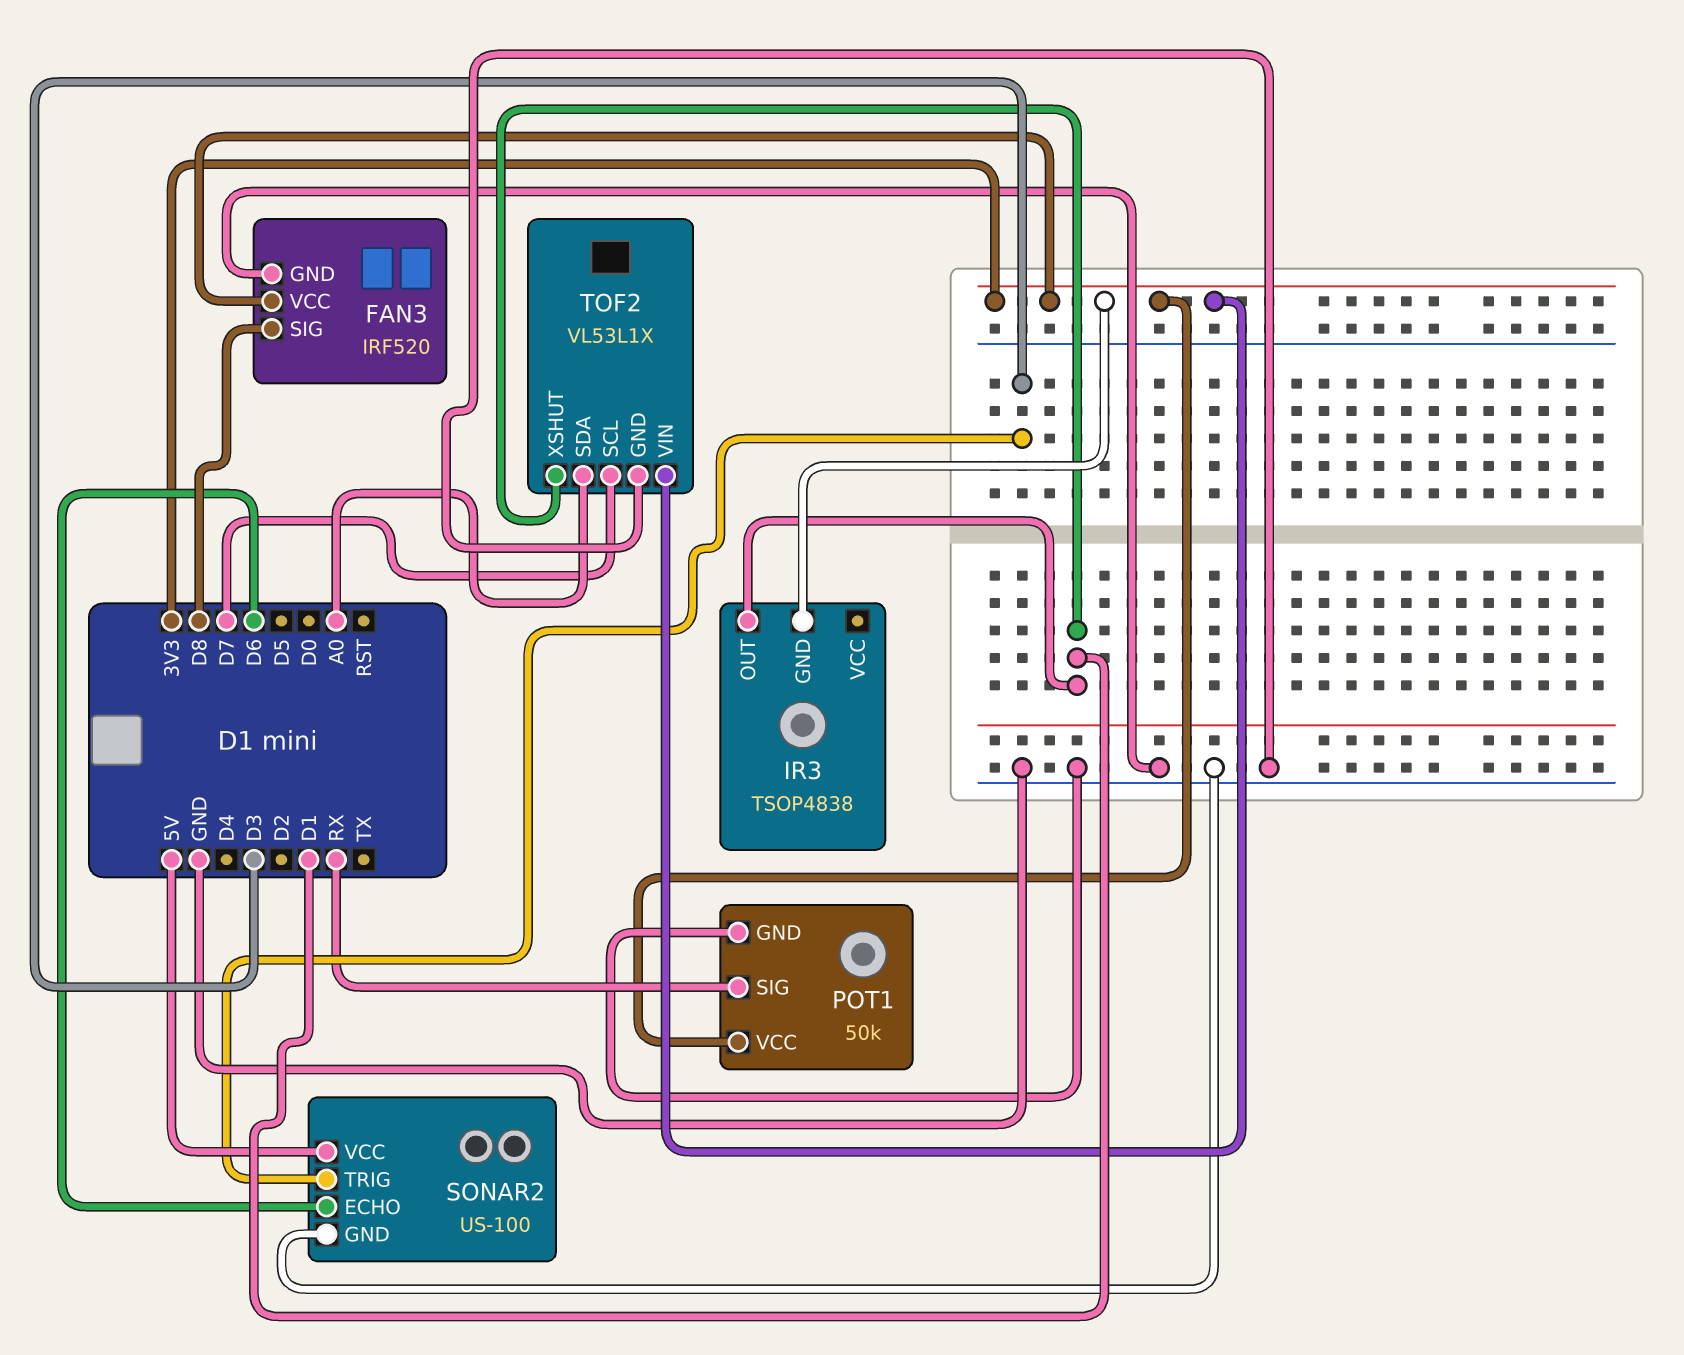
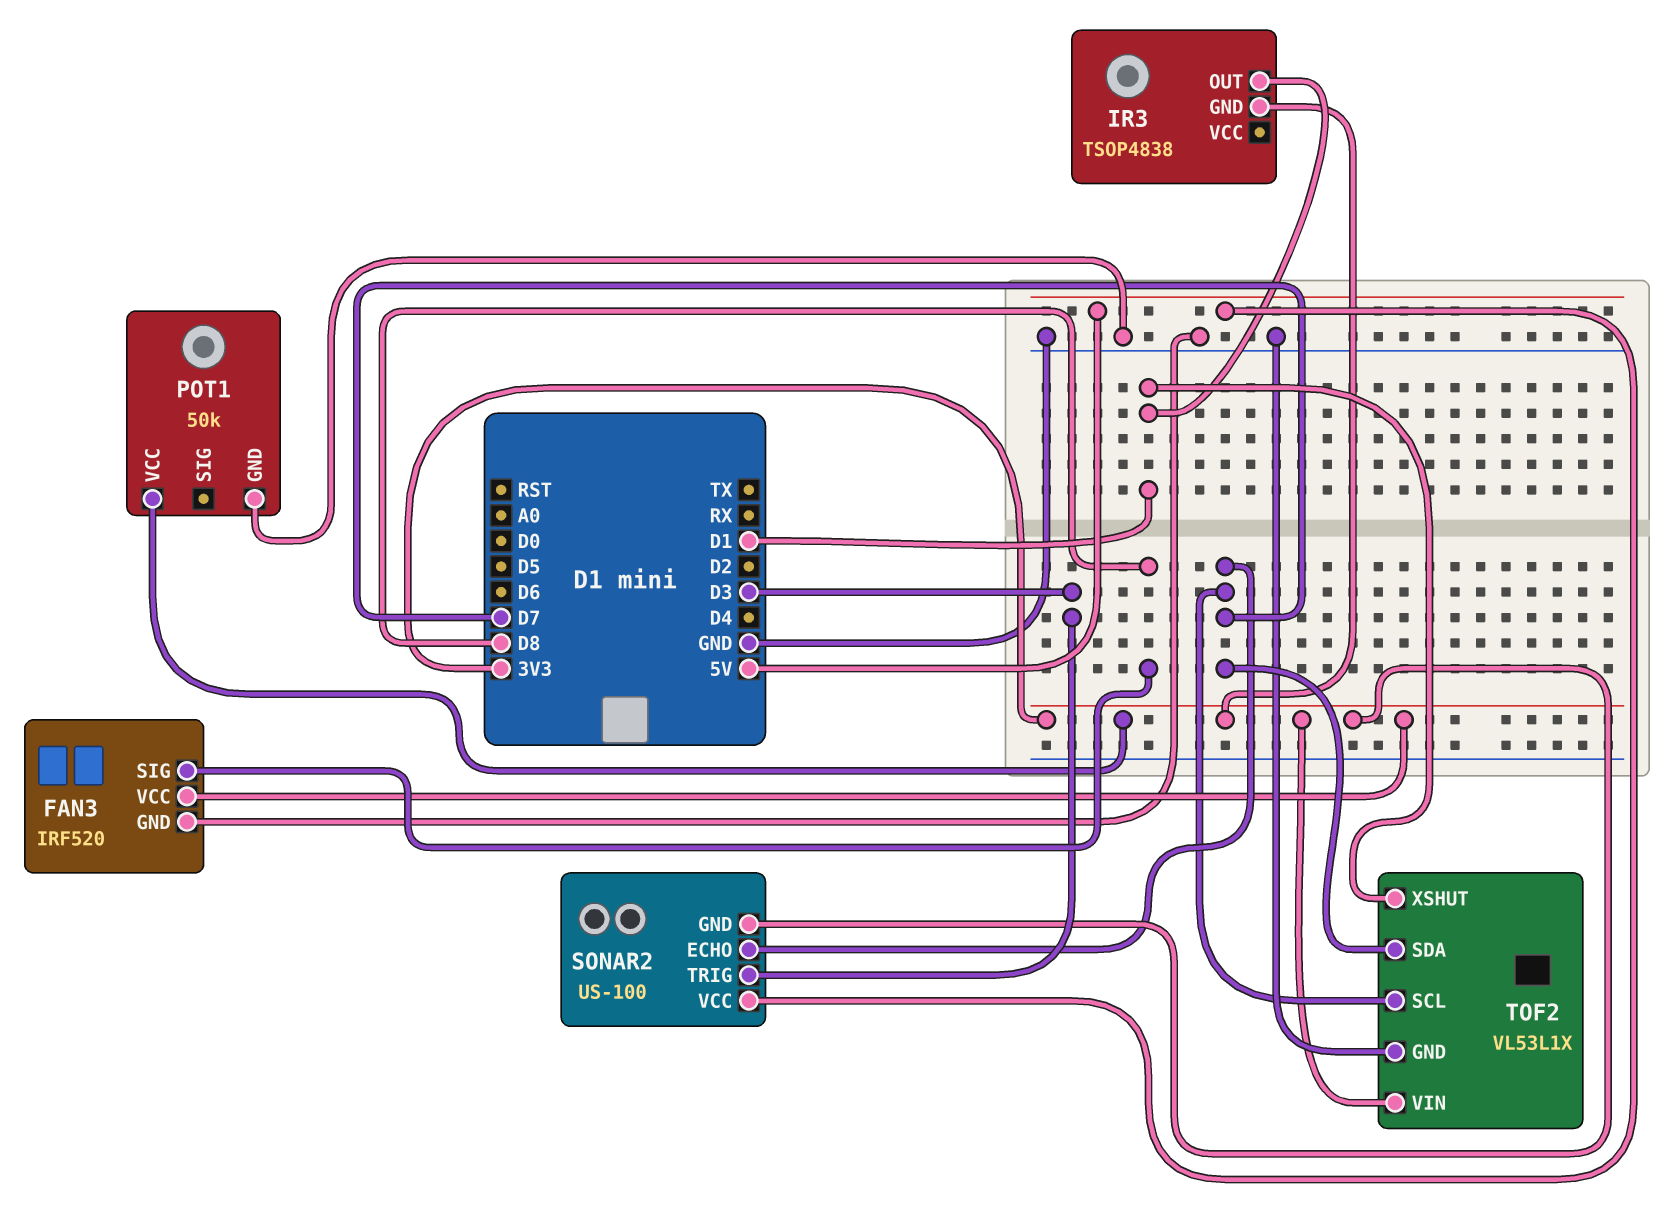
POT1 pin SIG: RX -> none
SONAR2 pin ECHO: D6 -> D7
SONAR2 pin GND: GND -> 3V3
TOF2 pin SDA: A0 -> D7

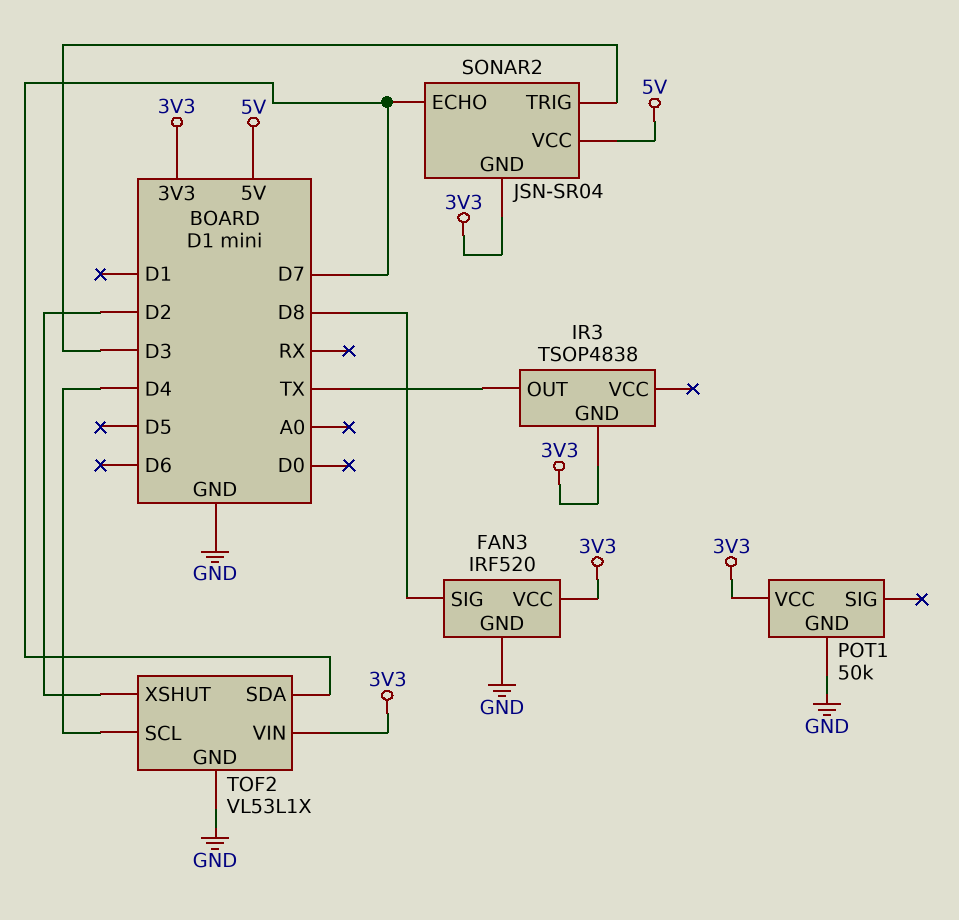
IR3 pin OUT: D1 -> TX
SONAR2: US-100 -> JSN-SR04
TOF2 pin SCL: D7 -> D4
TOF2 pin XSHUT: D1 -> D2

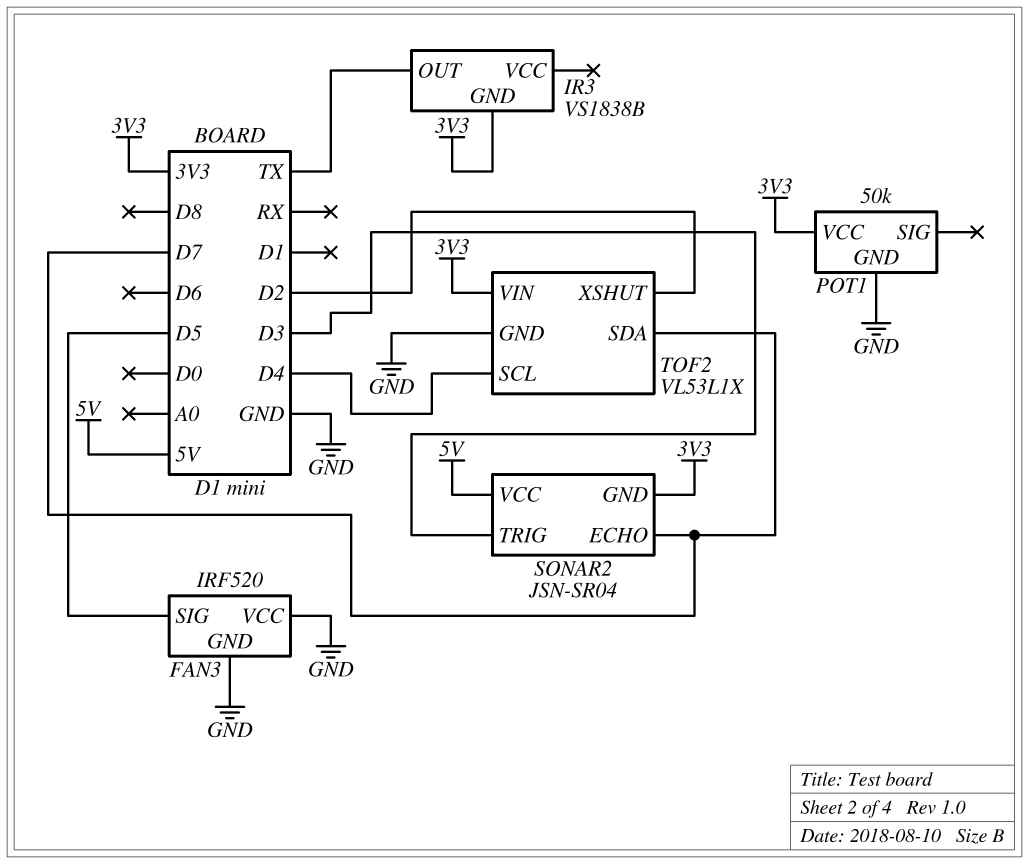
FAN3 pin SIG: D8 -> D5
FAN3 pin VCC: 3V3 -> GND
IR3: TSOP4838 -> VS1838B

